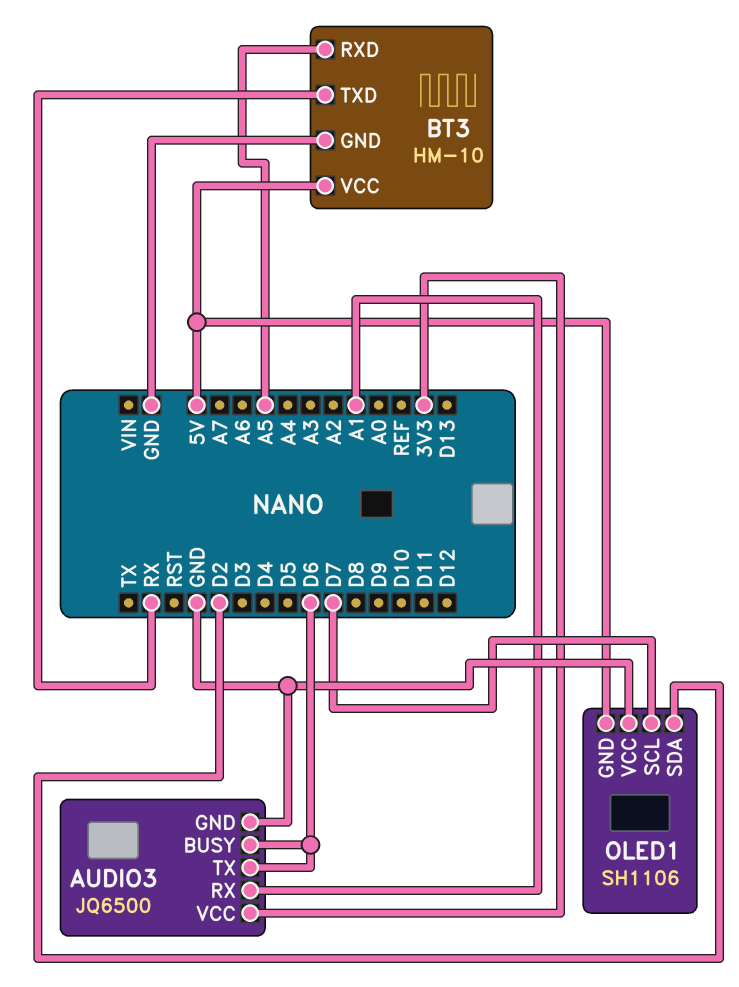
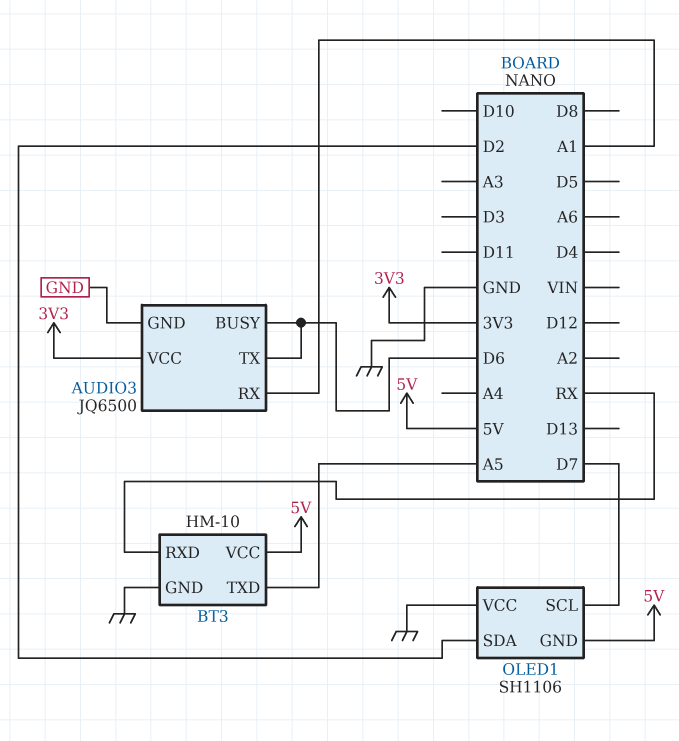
BT3 pin RXD: A5 -> RX
BT3 pin TXD: RX -> A5

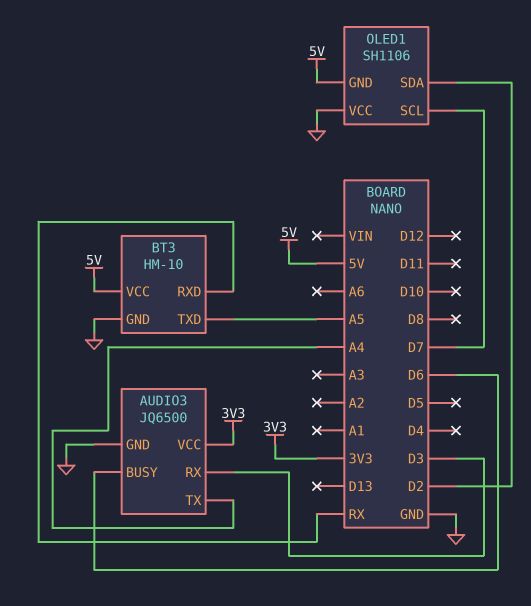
AUDIO3 pin RX: A1 -> D3
AUDIO3 pin TX: D6 -> A4

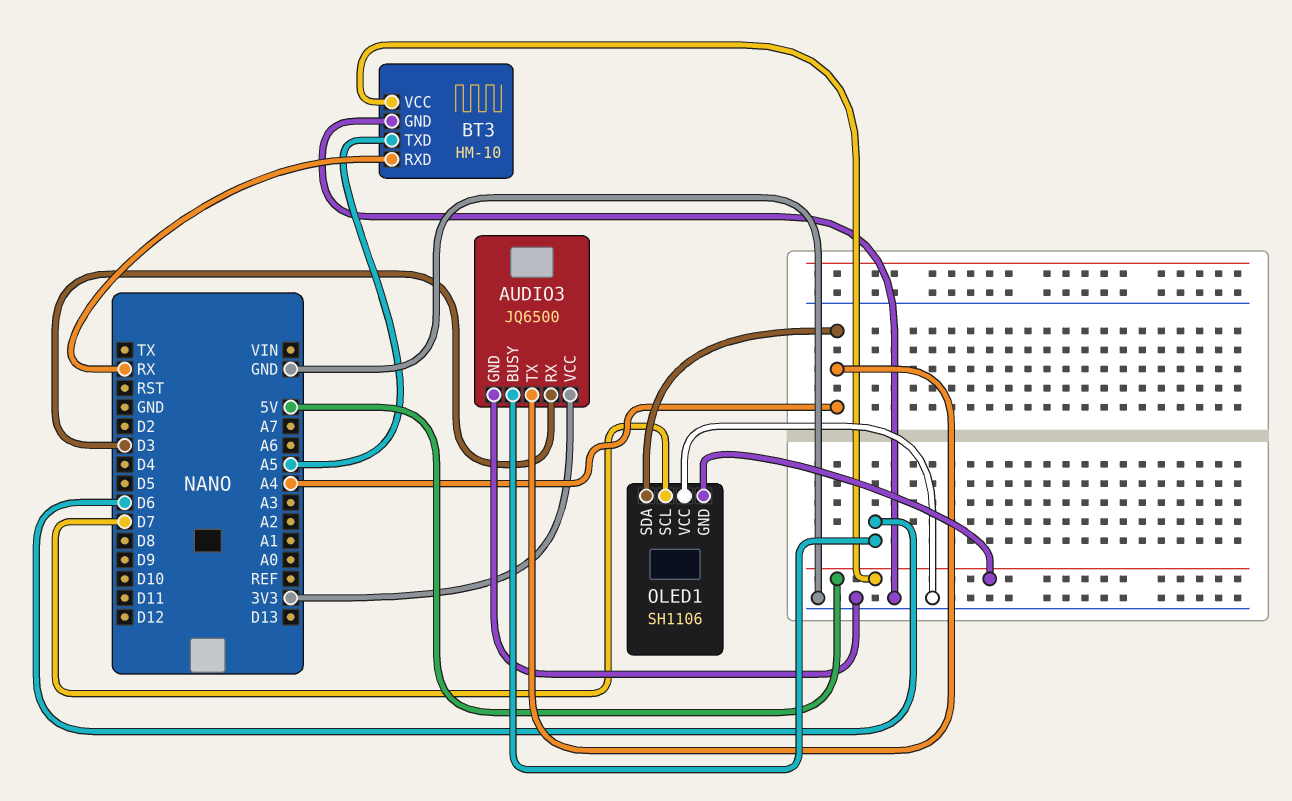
OLED1 pin SDA: D2 -> A4

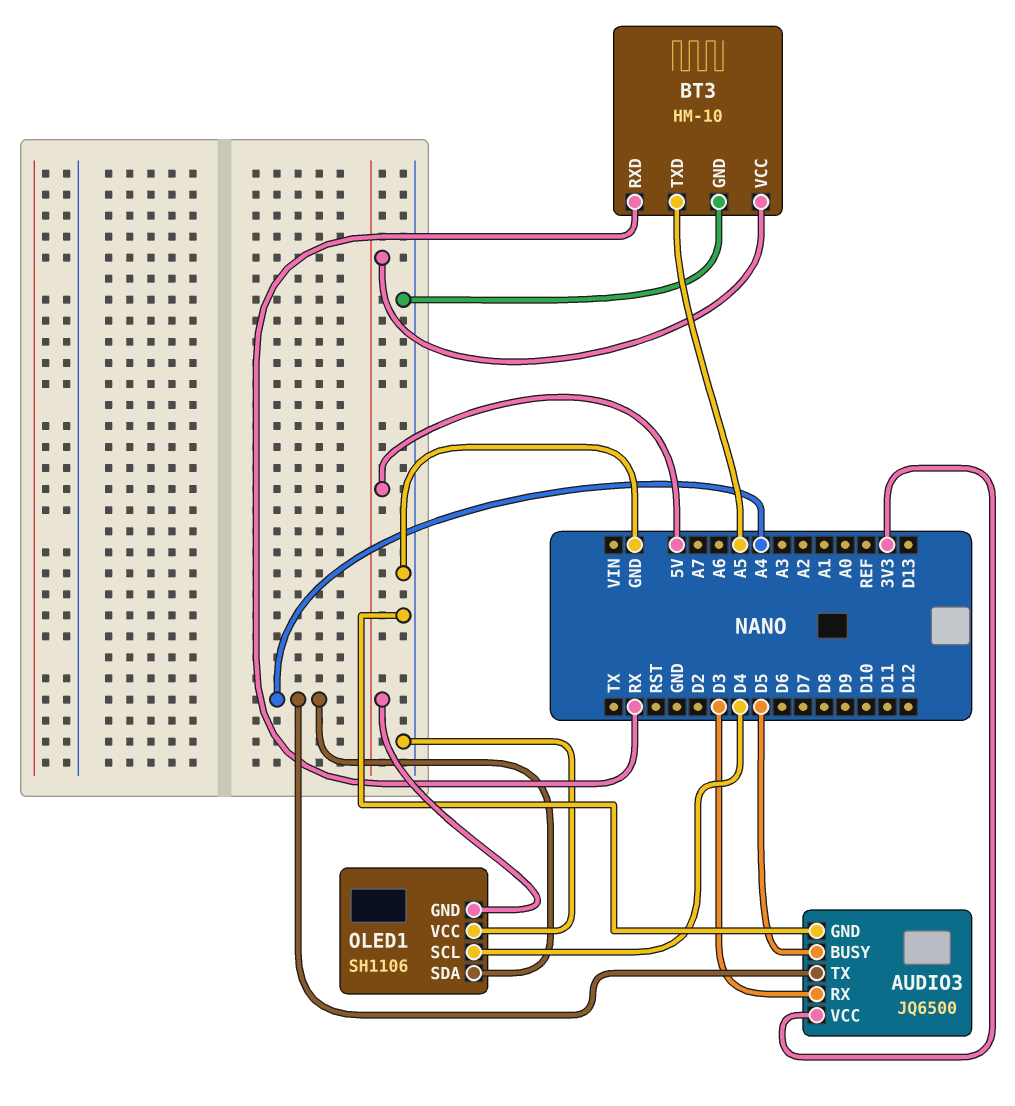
AUDIO3 pin BUSY: D6 -> D5
OLED1 pin SCL: D7 -> D4

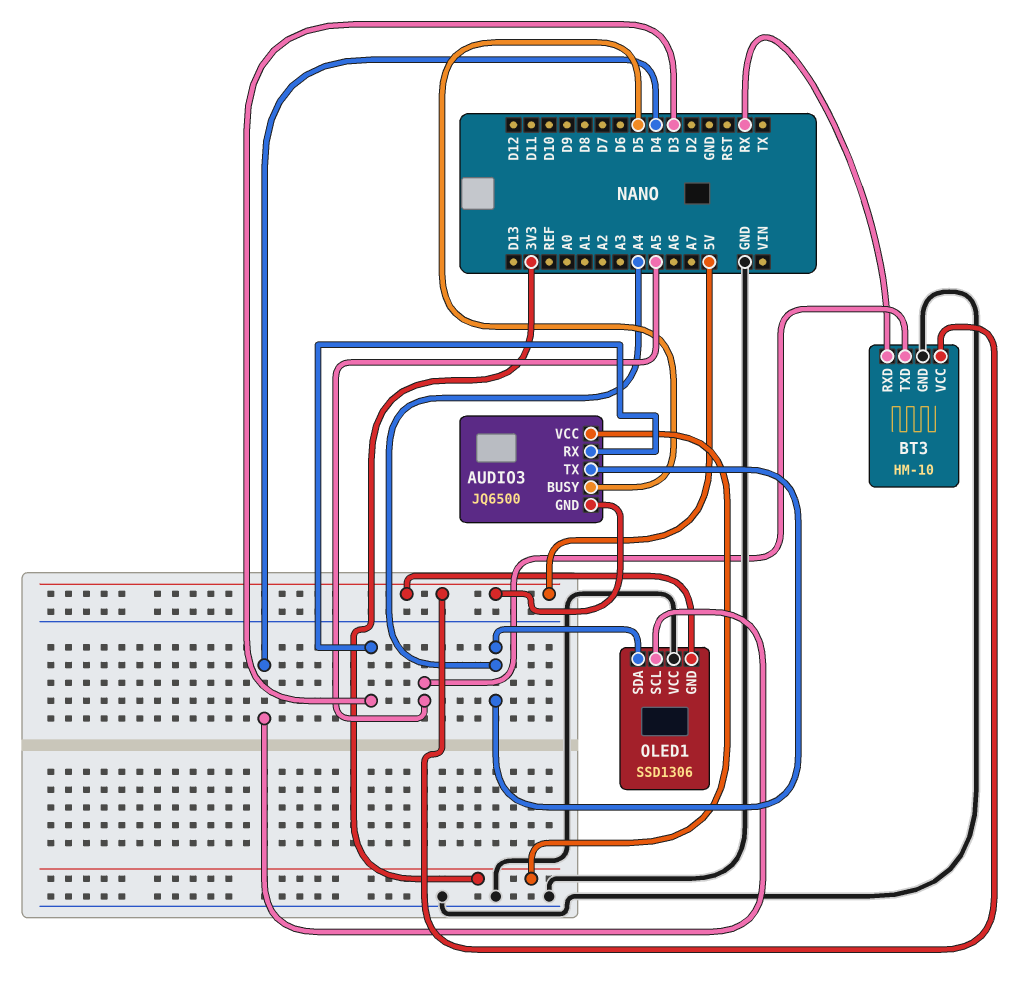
AUDIO3 pin GND: GND -> 5V
OLED1: SH1106 -> SSD1306

